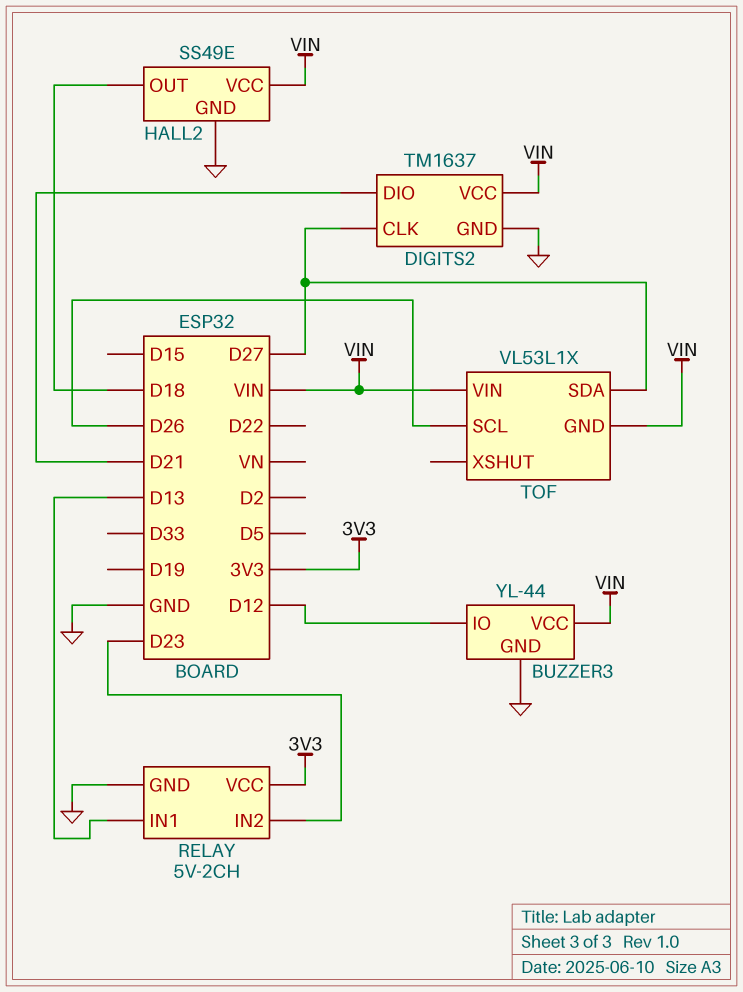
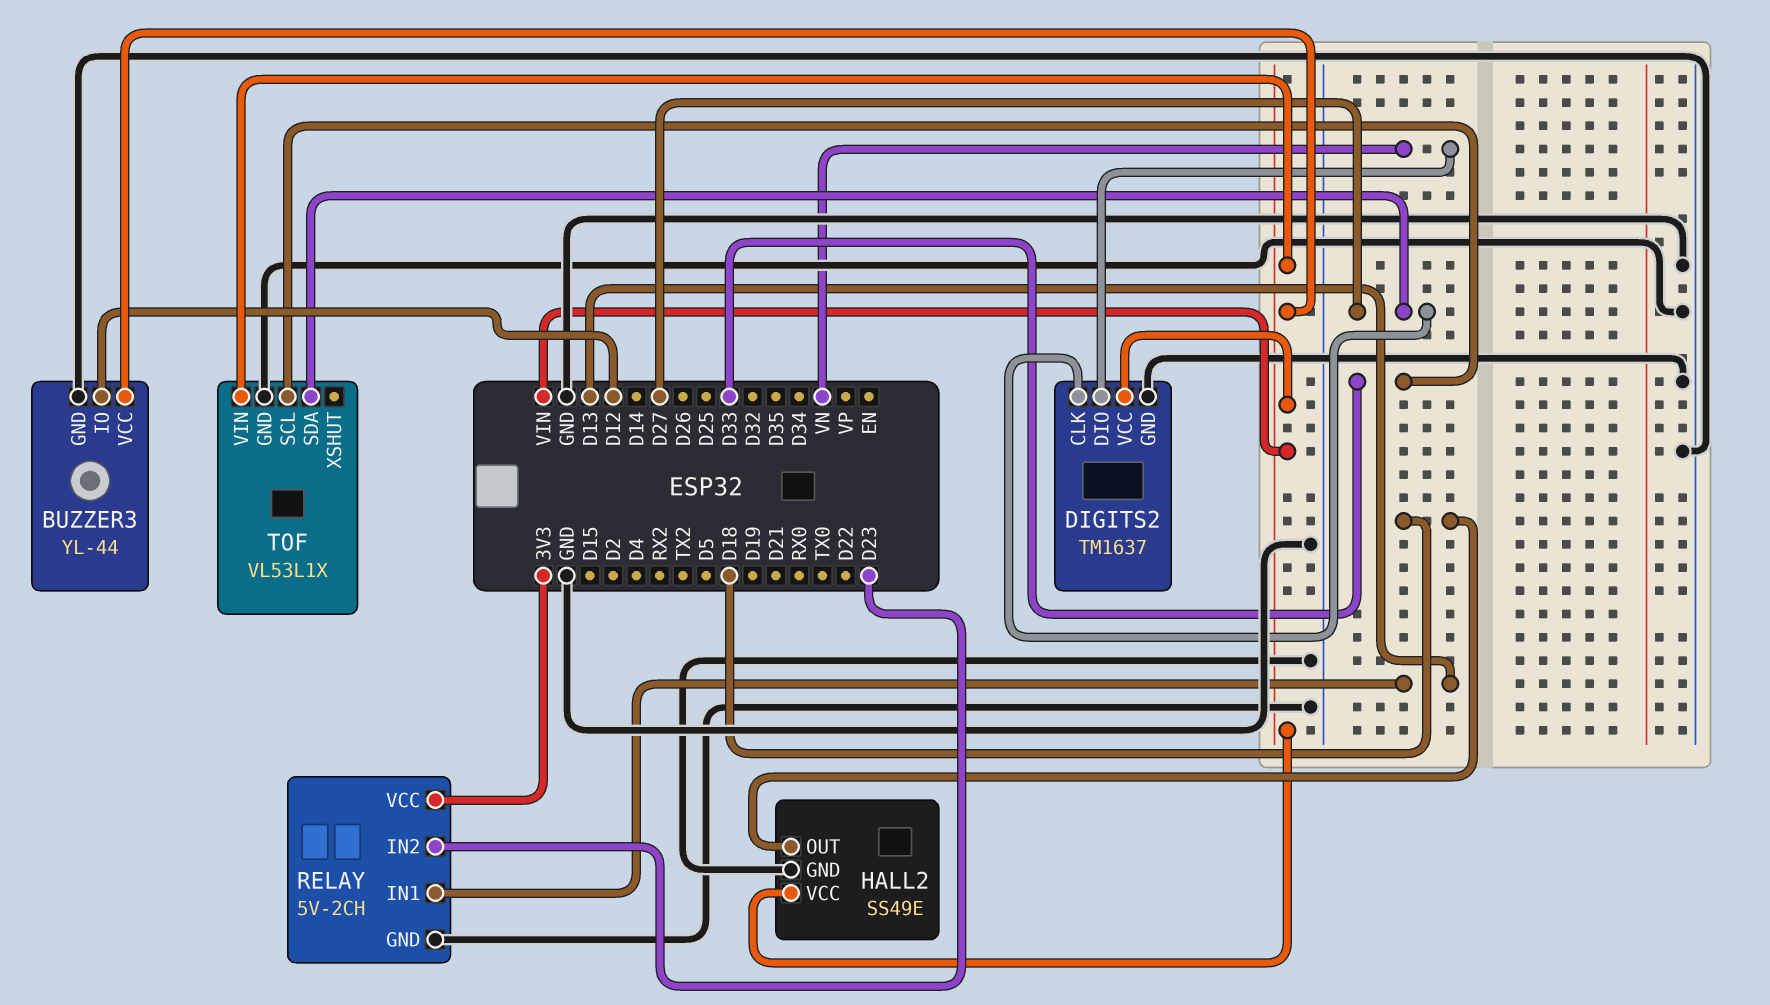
DIGITS2 pin DIO: D21 -> VN
TOF pin GND: VIN -> GND
TOF pin SCL: D26 -> D33

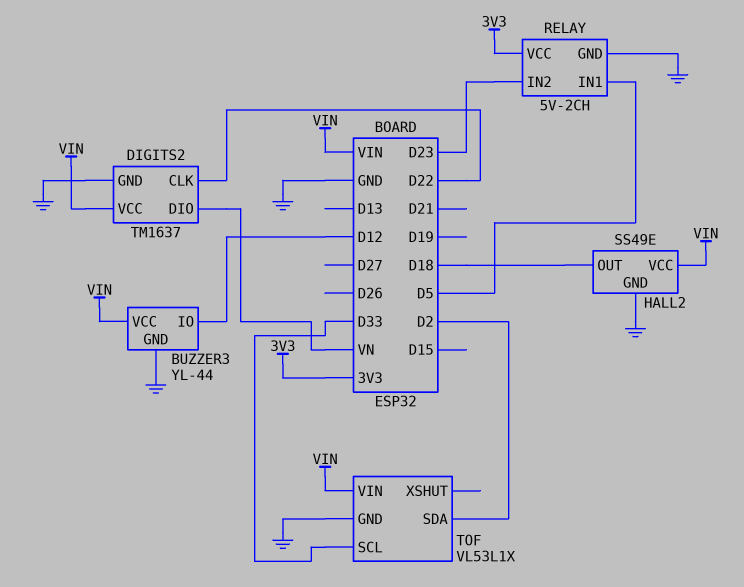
DIGITS2 pin CLK: D27 -> D22
RELAY pin IN1: D13 -> D5
TOF pin SDA: D27 -> D2

